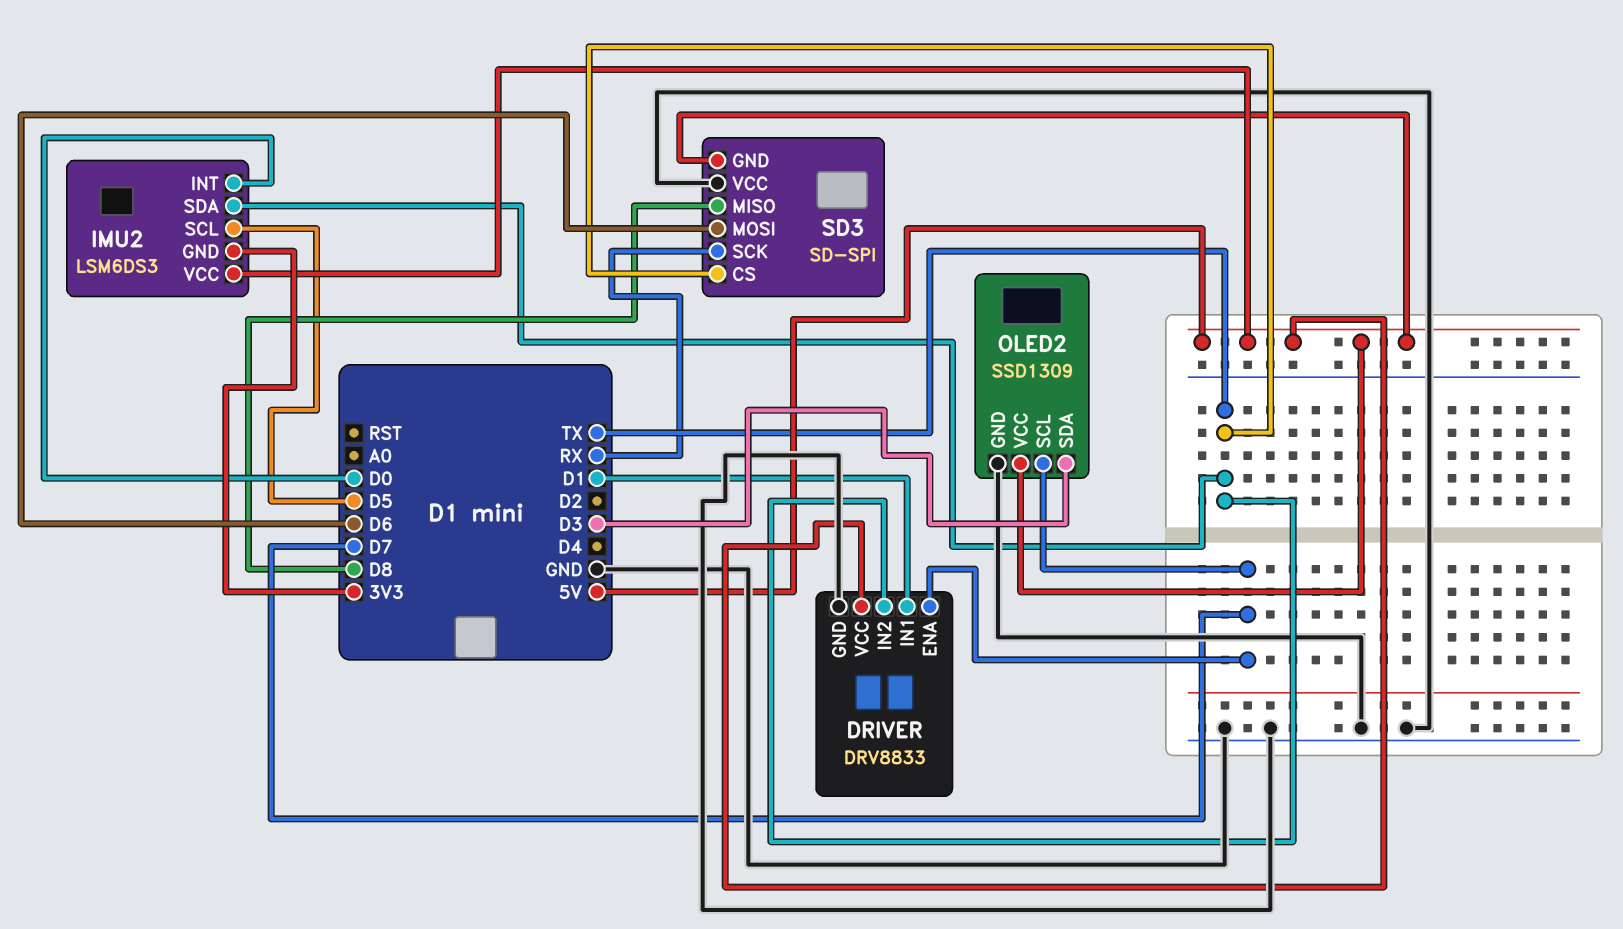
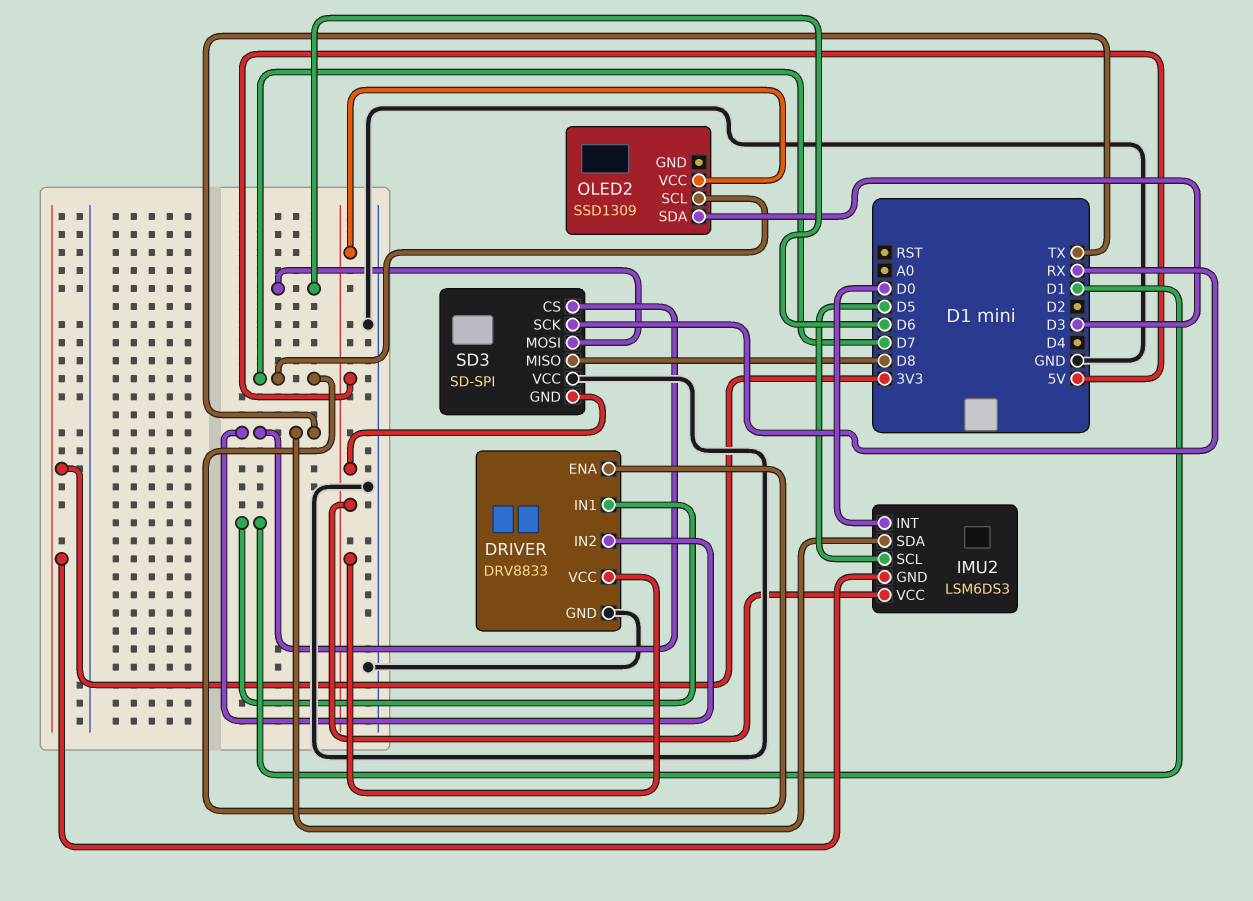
OLED2 pin GND: GND -> none

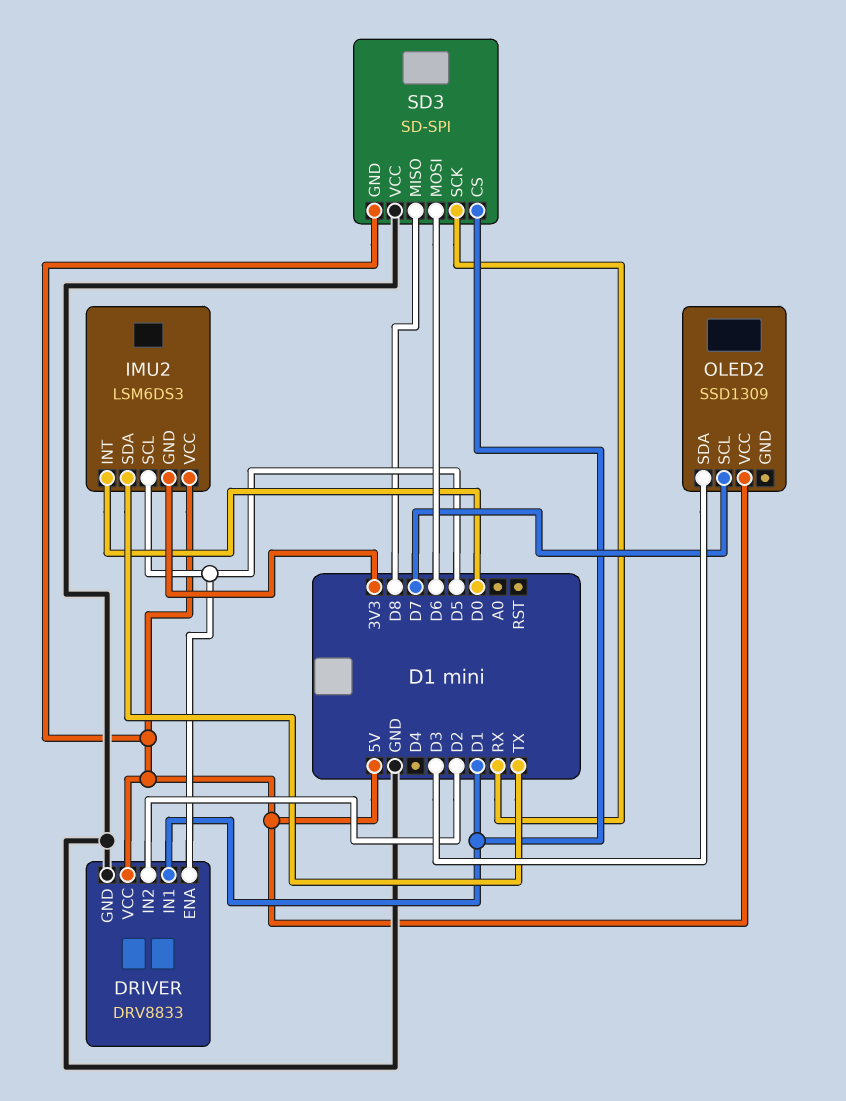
DRIVER pin ENA: D7 -> D5
DRIVER pin IN2: TX -> D2
SD3 pin CS: TX -> D1

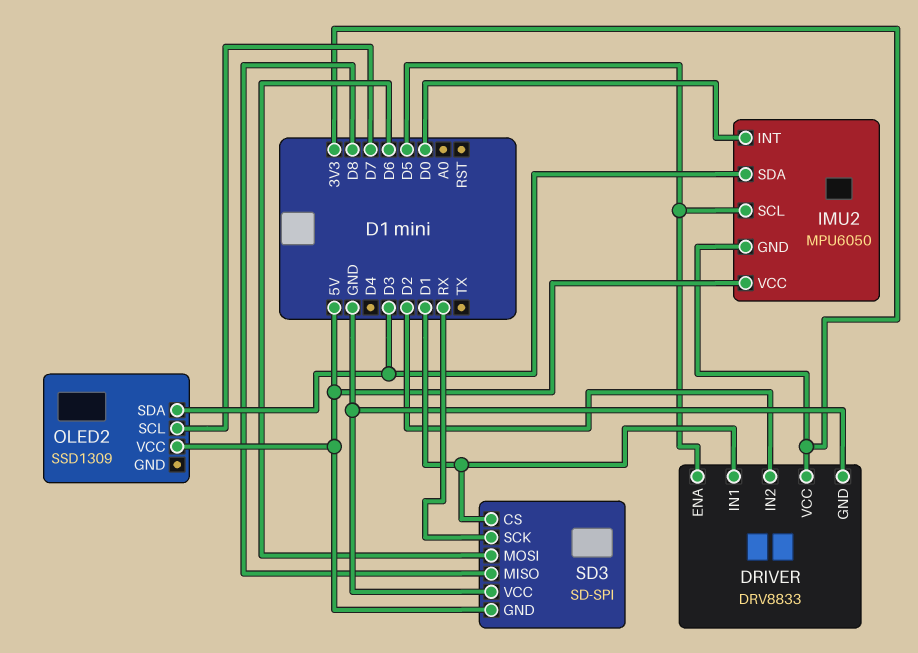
DRIVER pin VCC: 5V -> 3V3
IMU2: LSM6DS3 -> MPU6050
IMU2 pin SDA: TX -> D3

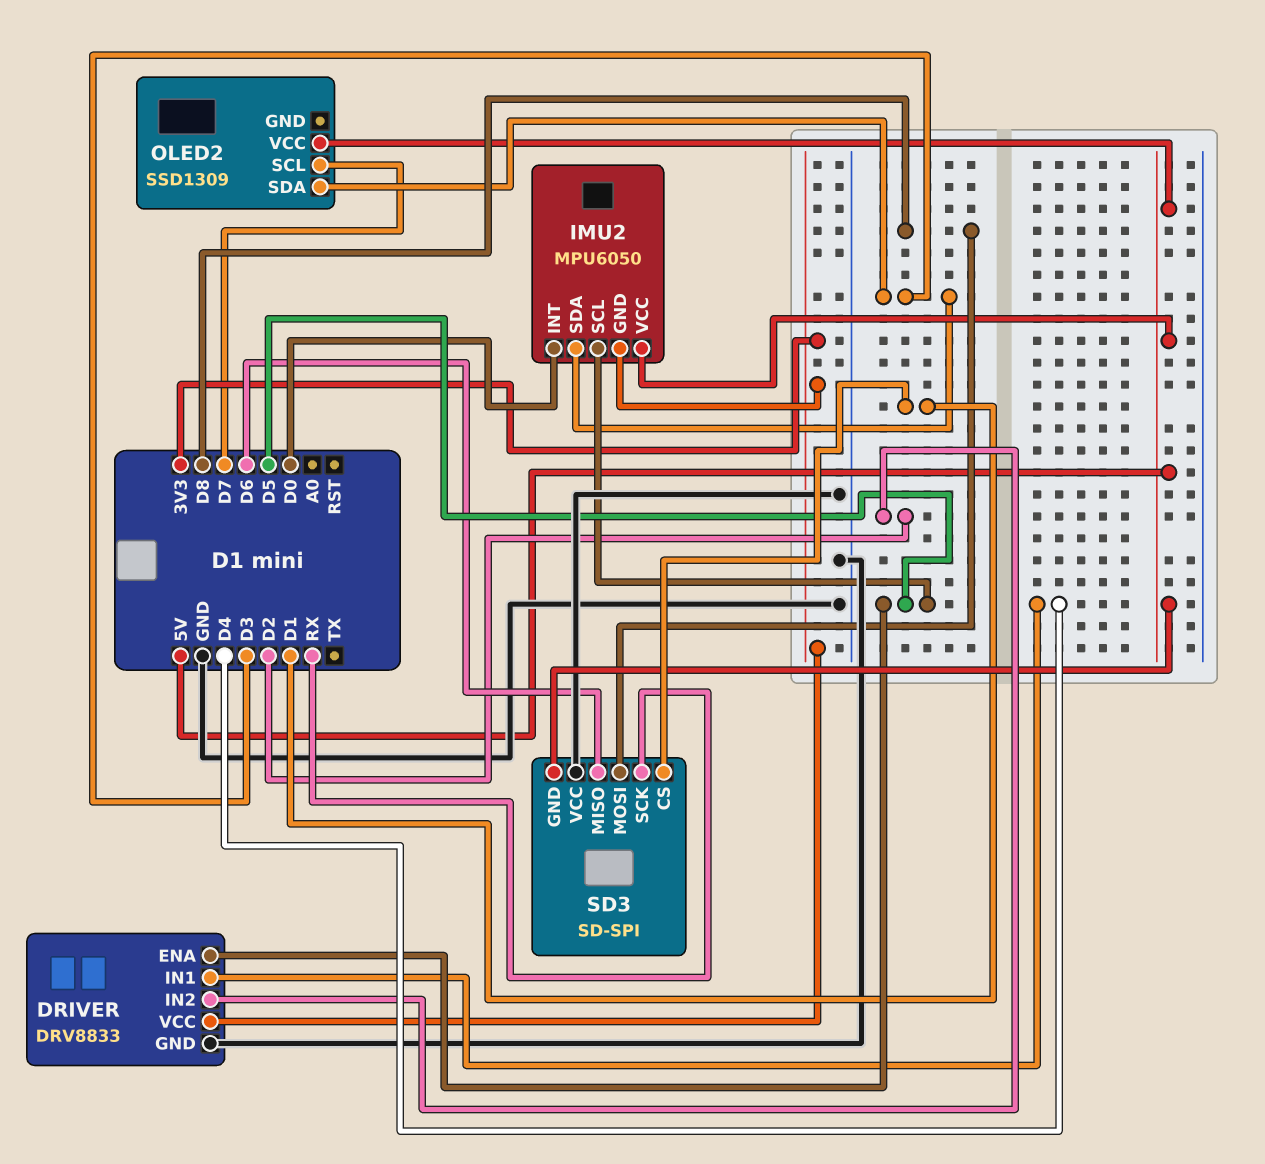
DRIVER pin IN1: D1 -> D4
SD3 pin MISO: D8 -> D6
SD3 pin MOSI: D6 -> D8

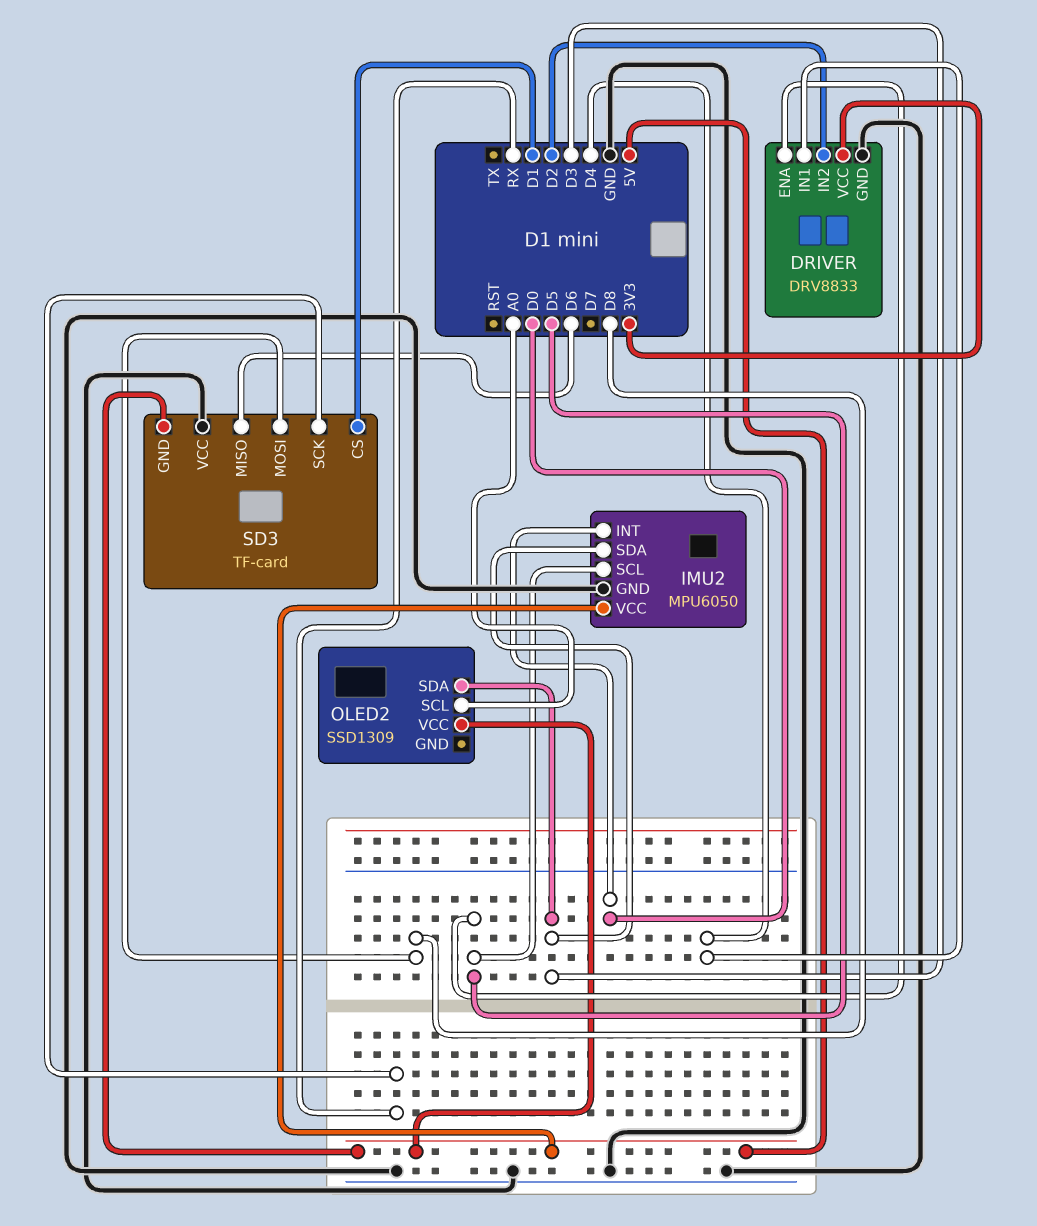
IMU2 pin GND: 3V3 -> GND
OLED2 pin SCL: D7 -> A0
SD3: SD-SPI -> TF-card

